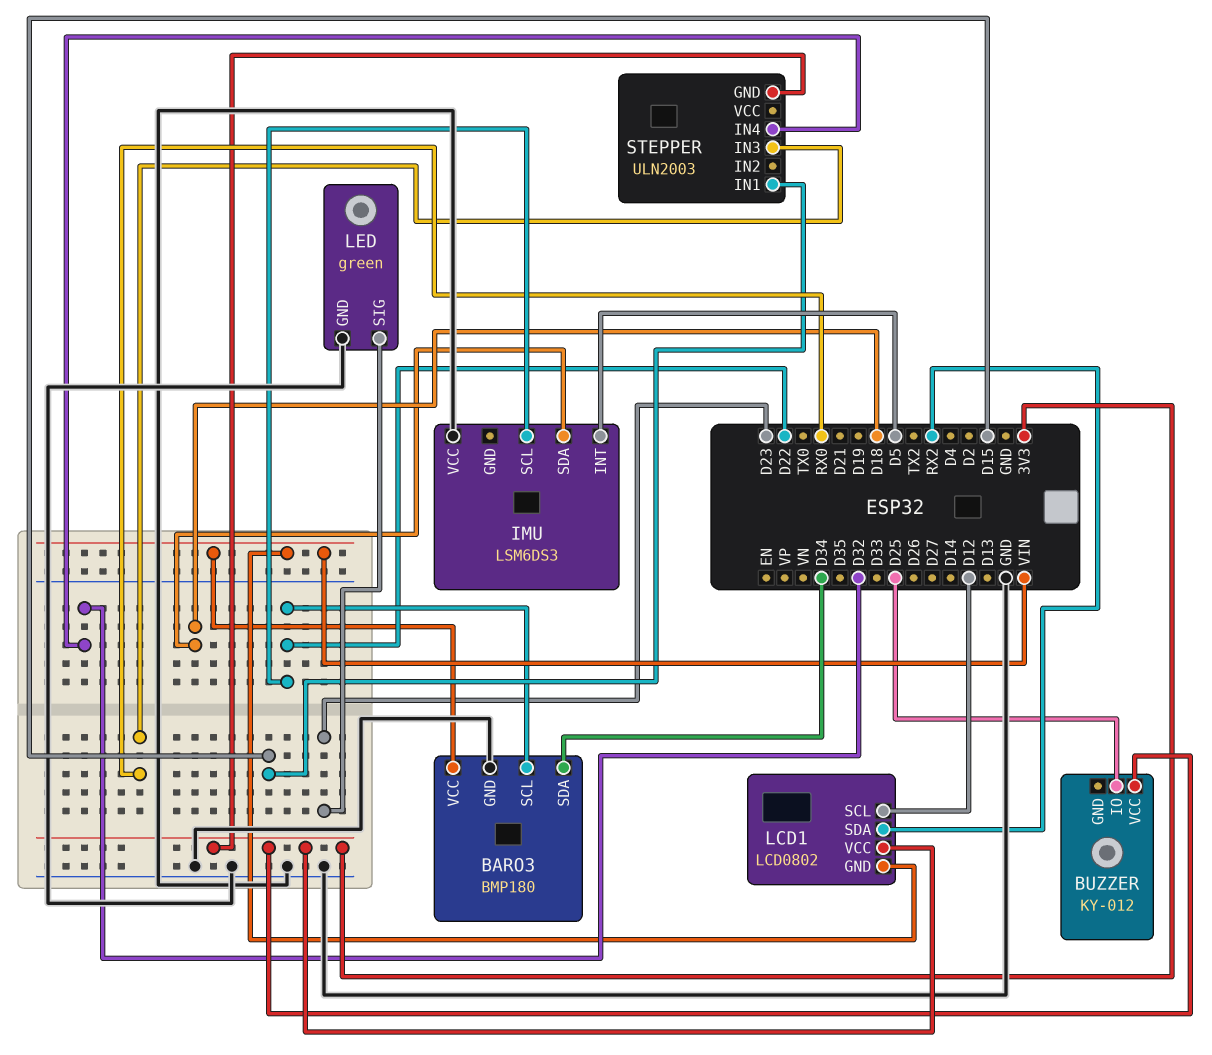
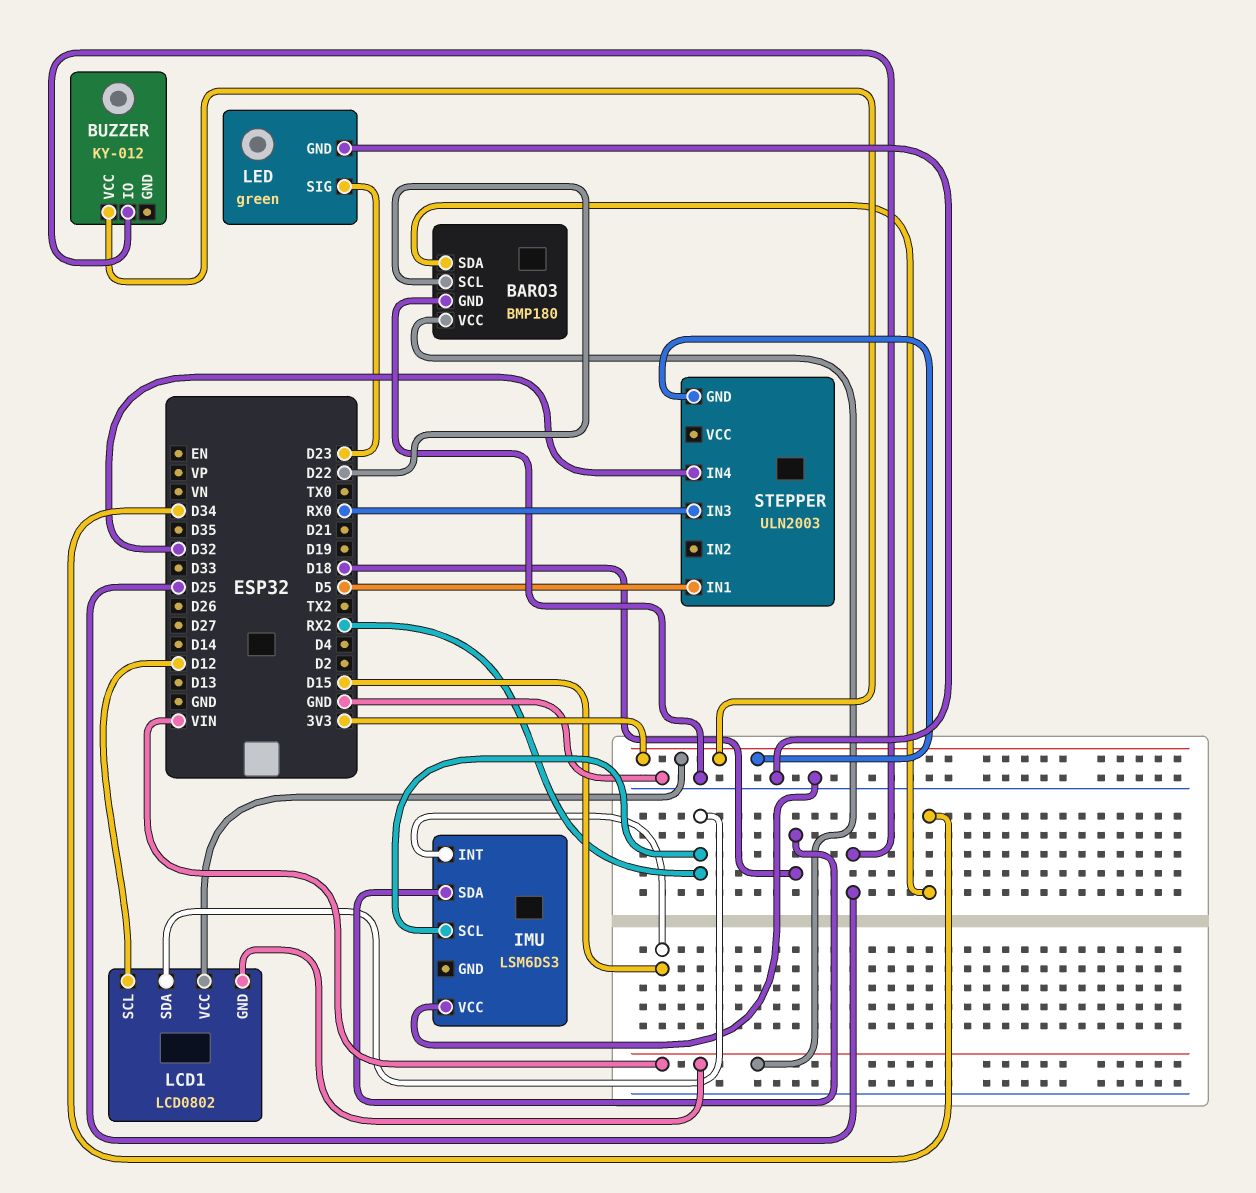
IMU pin INT: D5 -> D15
IMU pin SCL: D22 -> RX2
STEPPER pin IN1: D15 -> D5

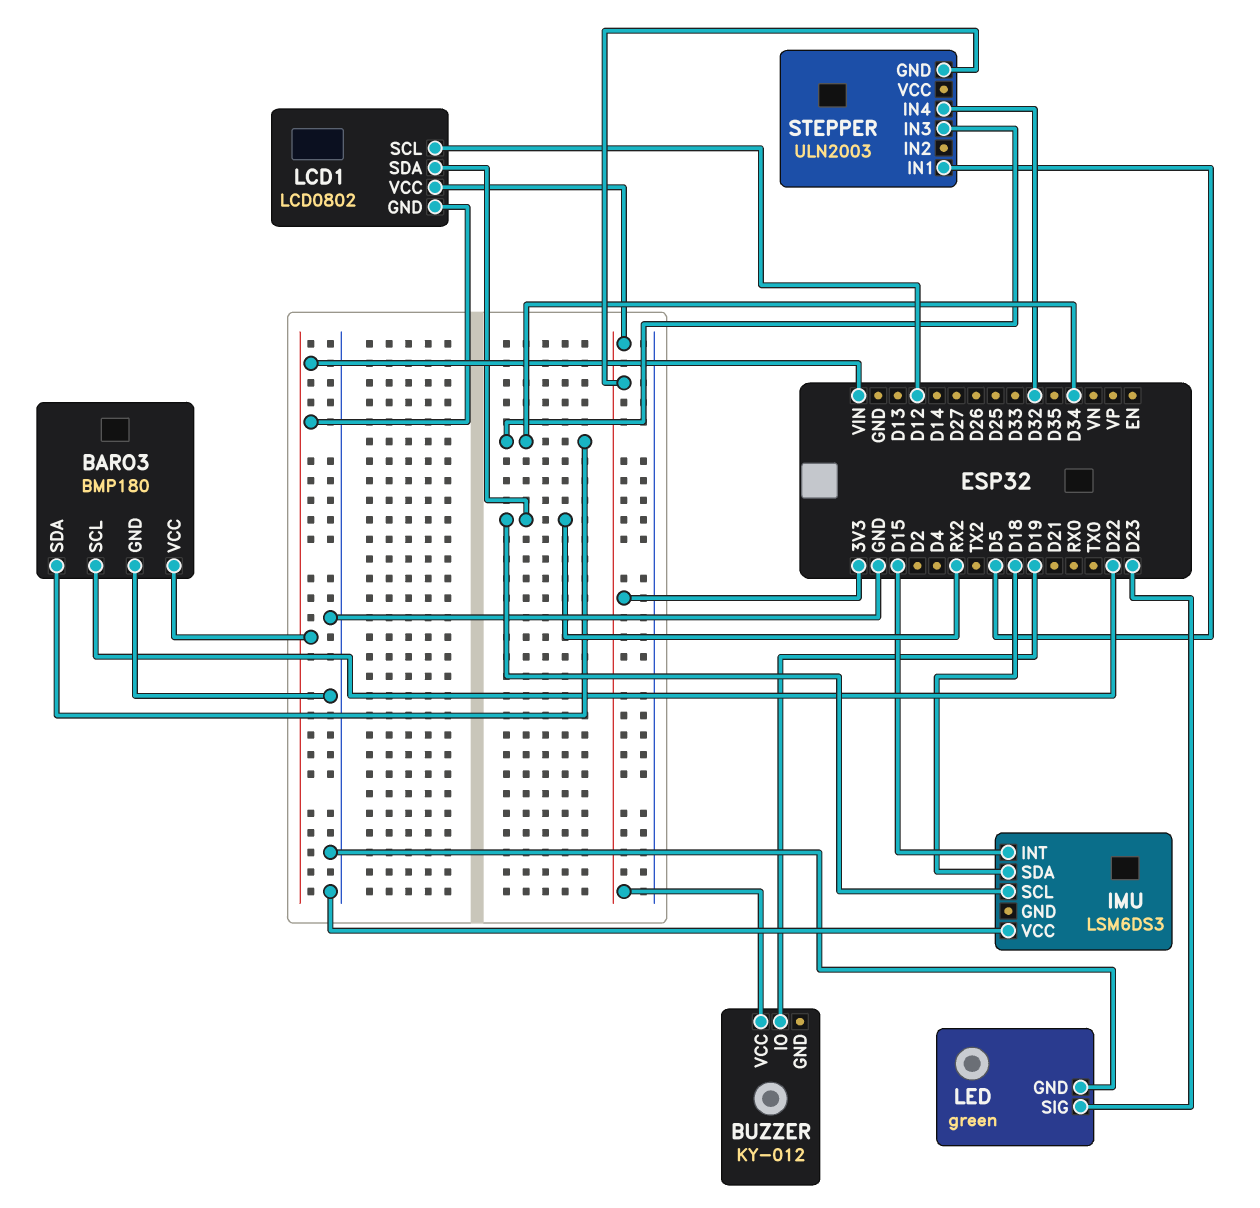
BUZZER pin IO: D25 -> D19
STEPPER pin IN3: RX0 -> D34

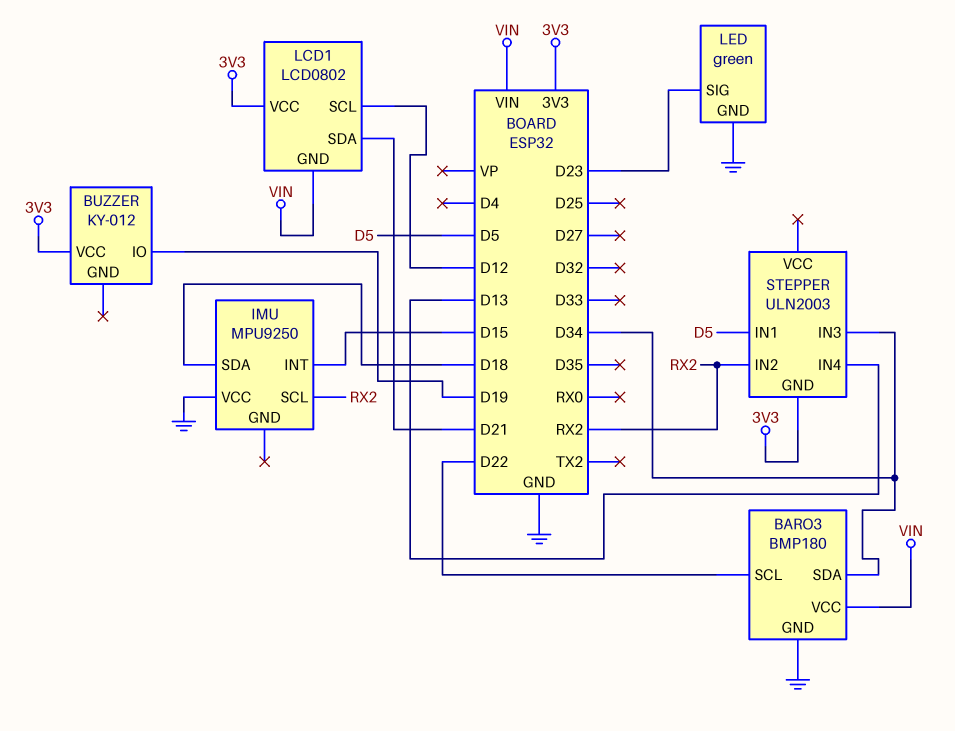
IMU: LSM6DS3 -> MPU9250
LCD1 pin SDA: RX2 -> D21
STEPPER pin IN2: none -> RX2
STEPPER pin IN4: D32 -> D13

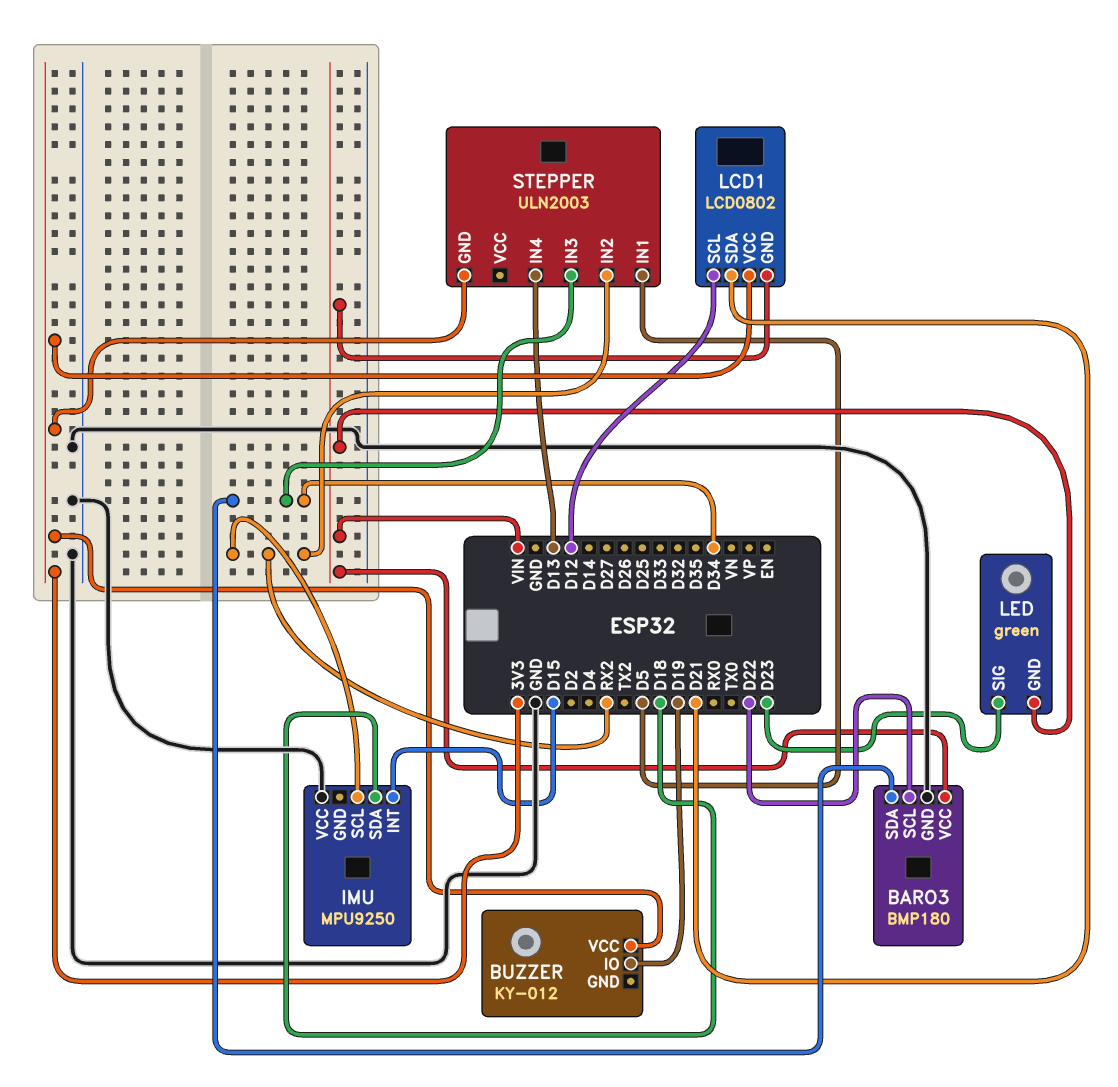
LED pin GND: GND -> VIN

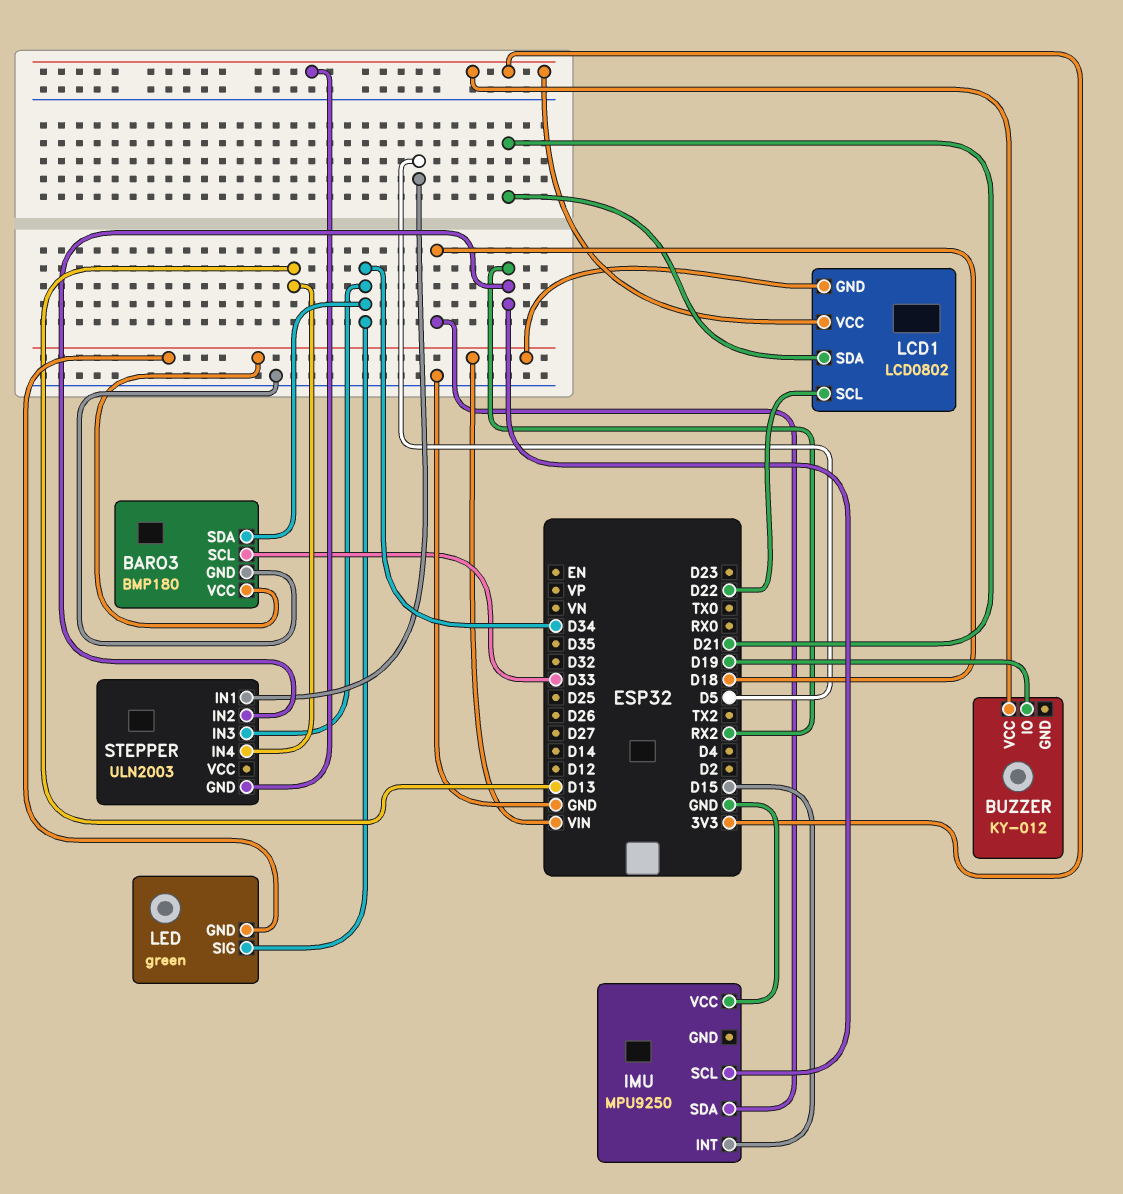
BARO3 pin SCL: D22 -> D33
LCD1 pin SCL: D12 -> D22
LED pin SIG: D23 -> D34

